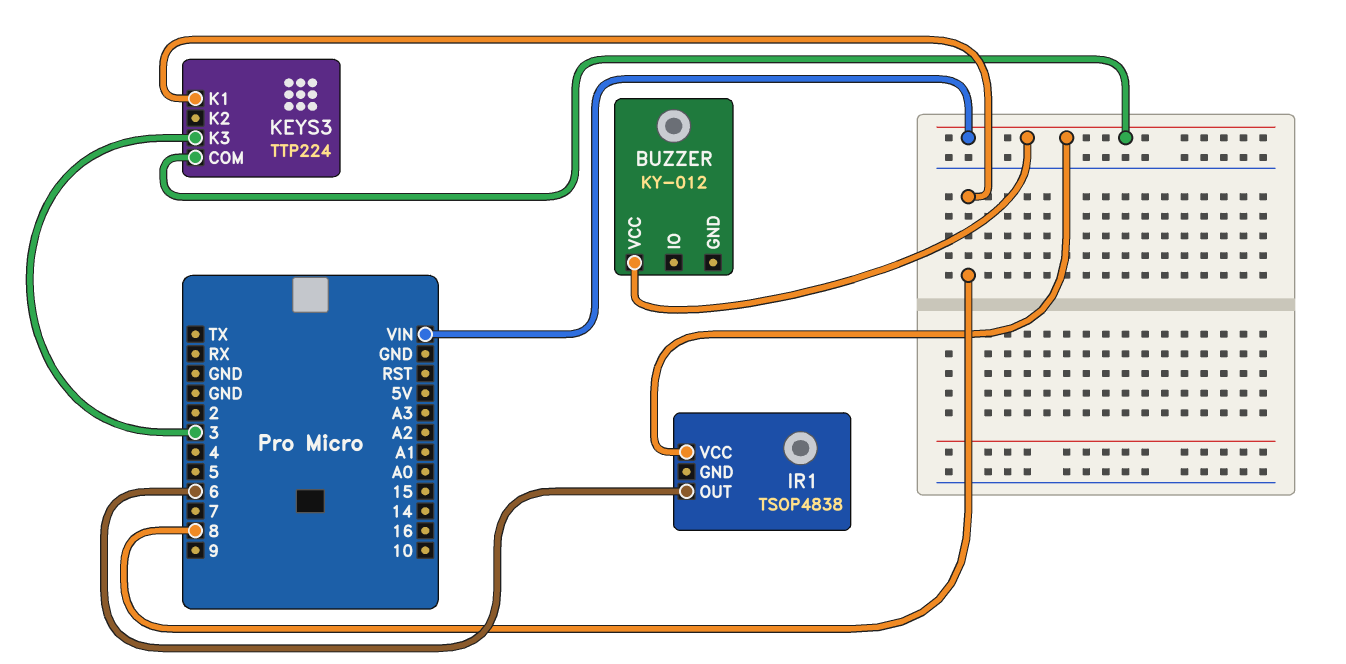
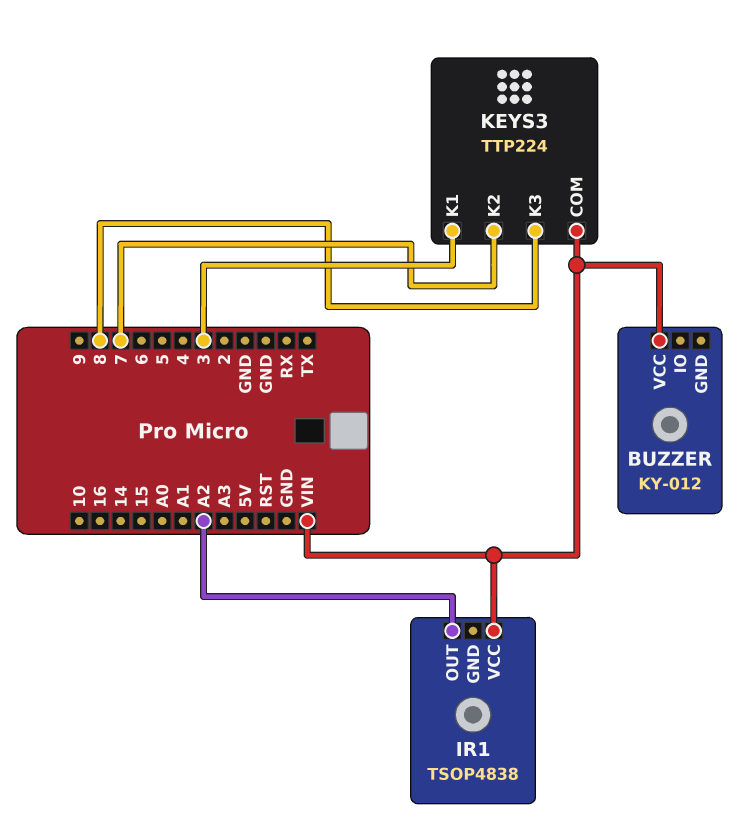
IR1 pin OUT: 6 -> A2
KEYS3 pin K1: 8 -> 3
KEYS3 pin K2: none -> 7
KEYS3 pin K3: 3 -> 8

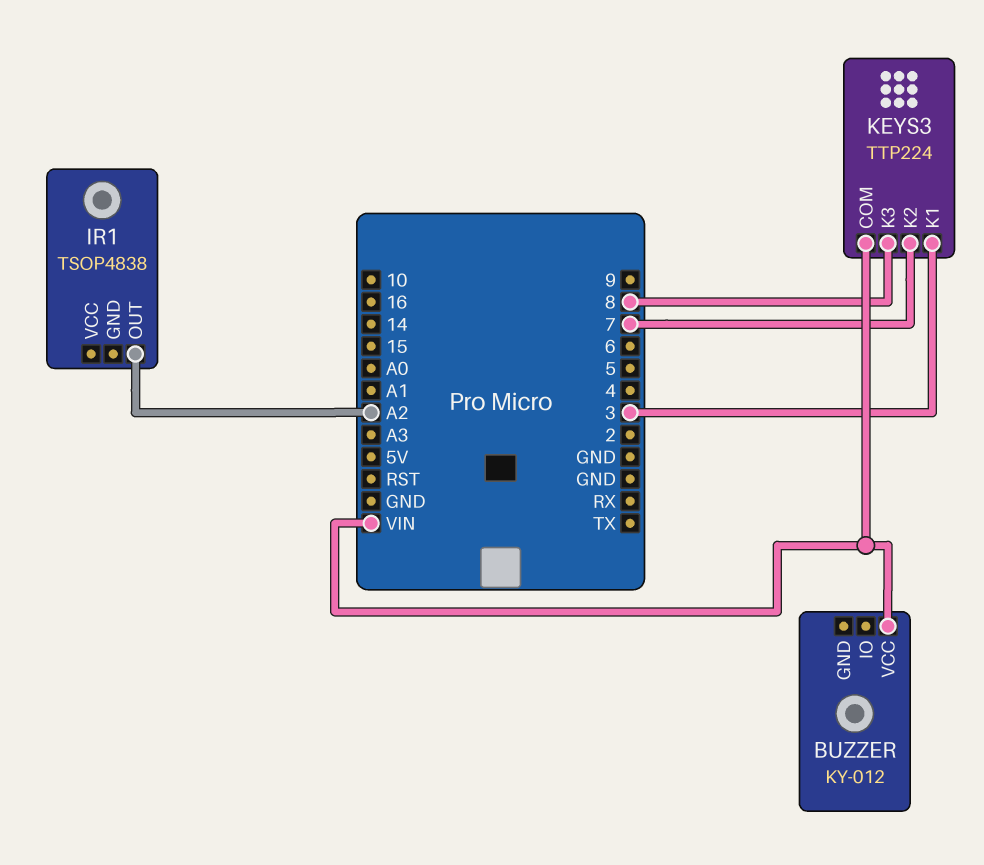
IR1 pin VCC: VIN -> none

